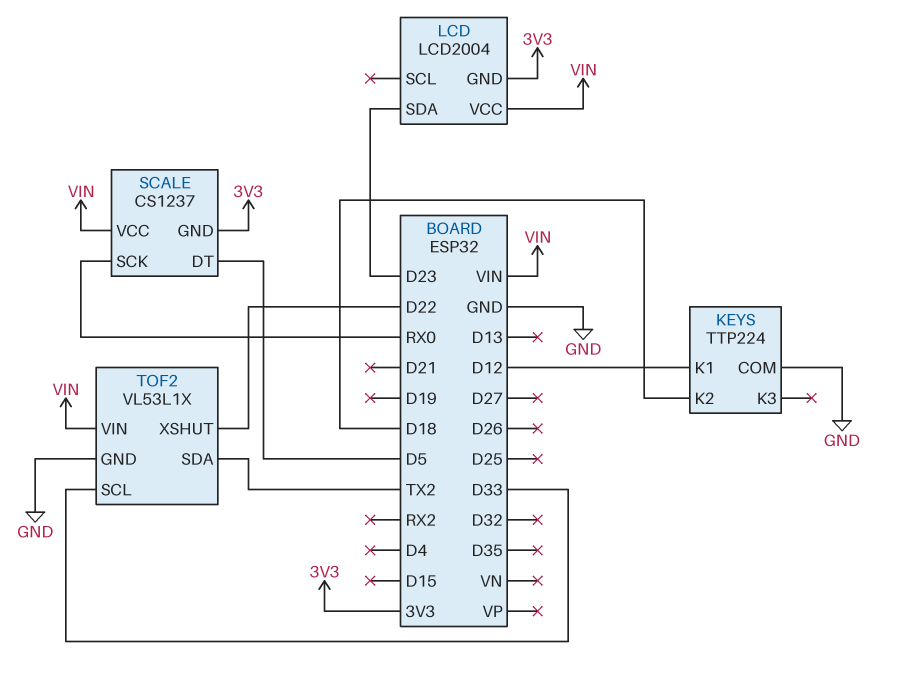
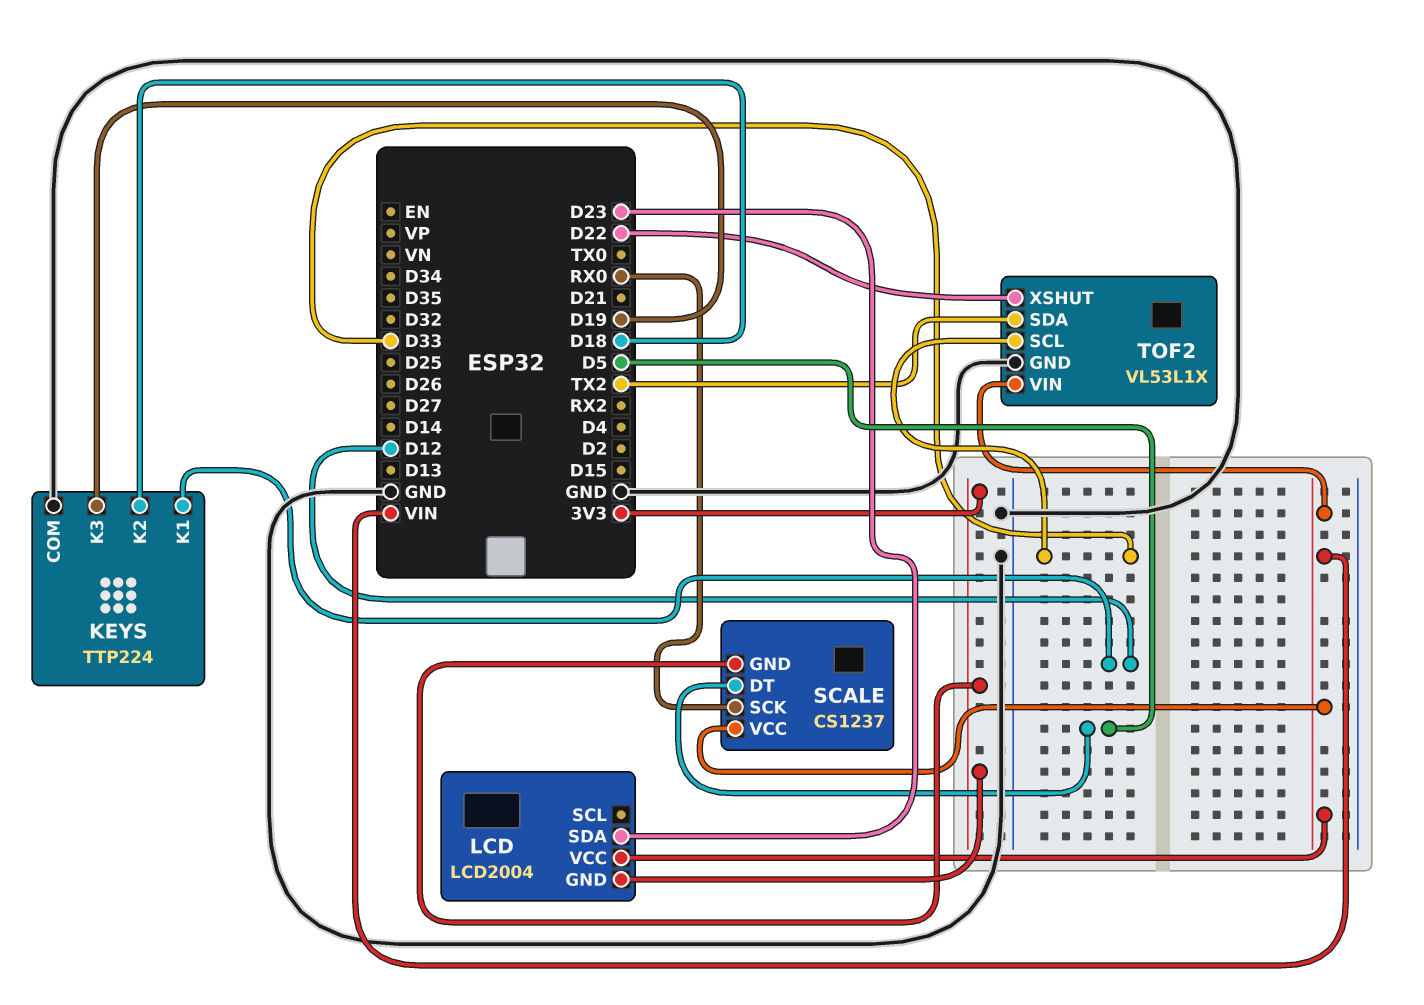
KEYS pin K3: none -> D19

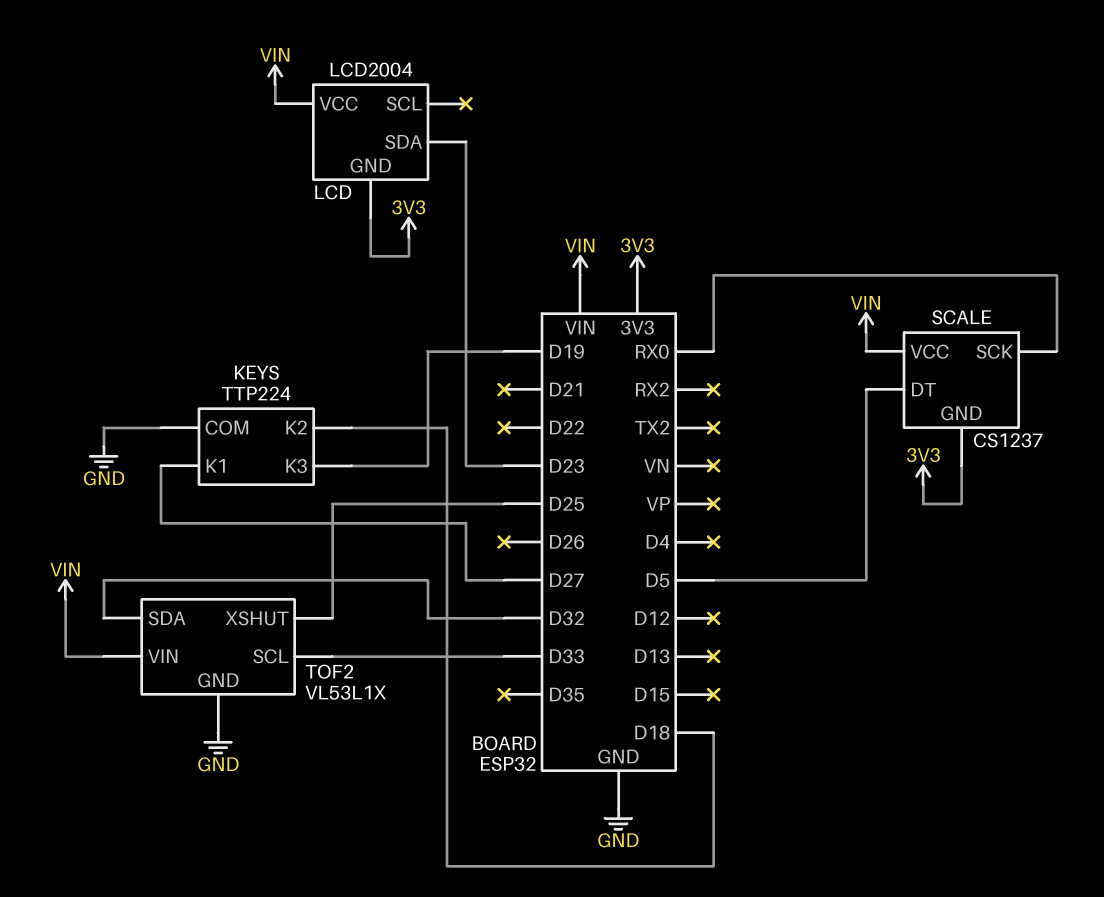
KEYS pin K1: D12 -> D27
TOF2 pin SDA: TX2 -> D32
TOF2 pin XSHUT: D22 -> D25

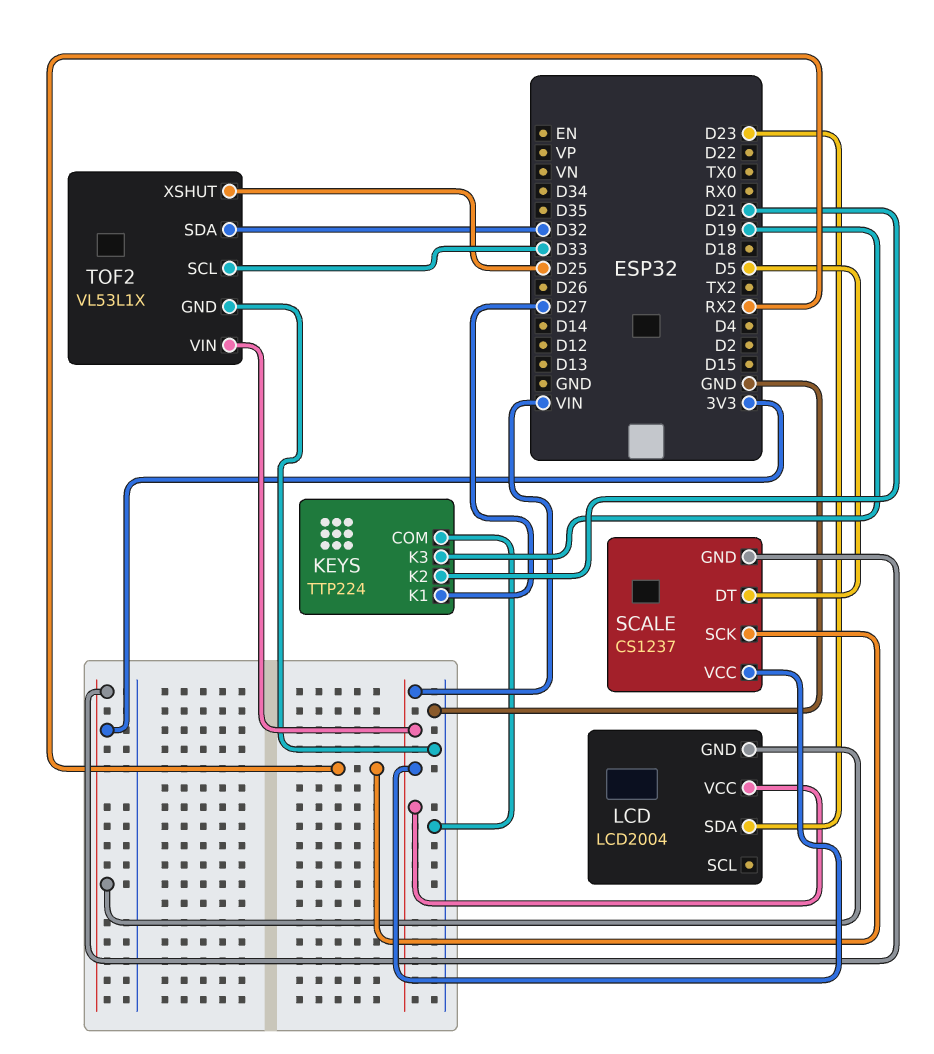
KEYS pin K2: D18 -> D21
SCALE pin SCK: RX0 -> RX2

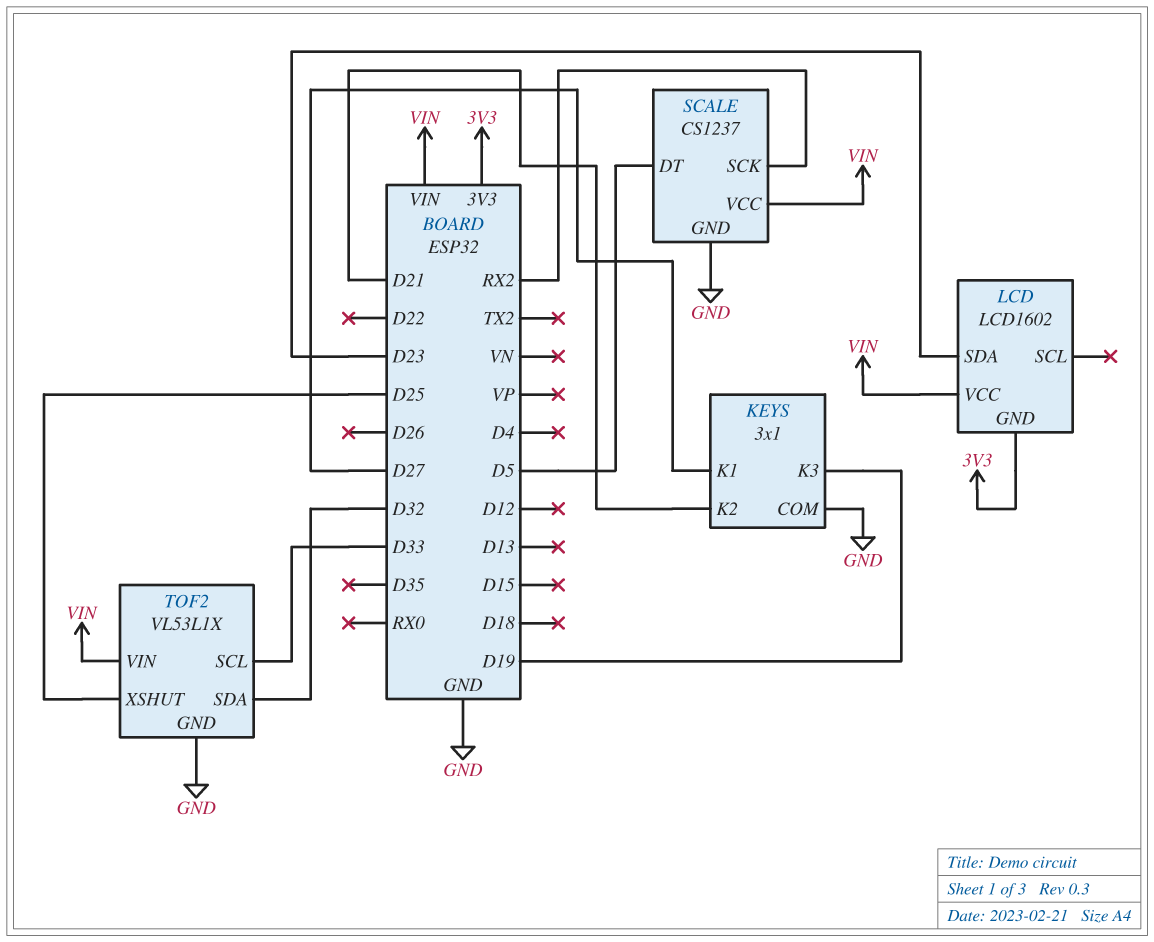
KEYS: TTP224 -> 3x1
LCD: LCD2004 -> LCD1602
SCALE pin GND: 3V3 -> GND

